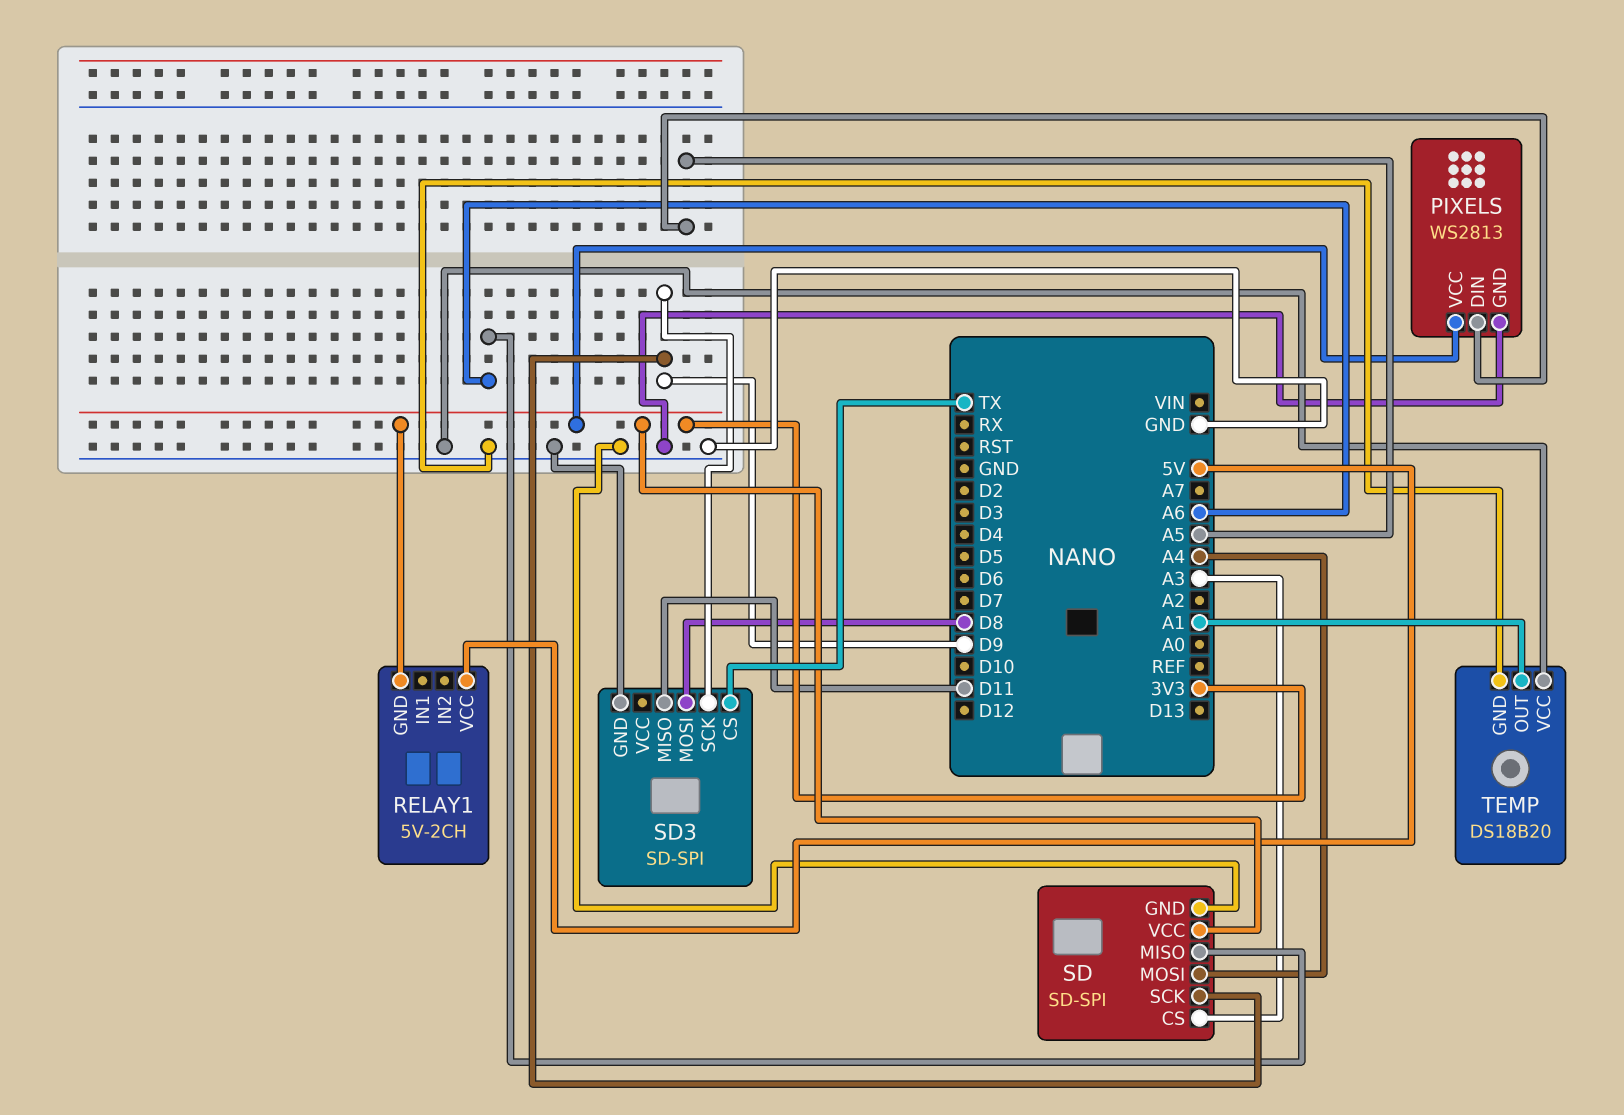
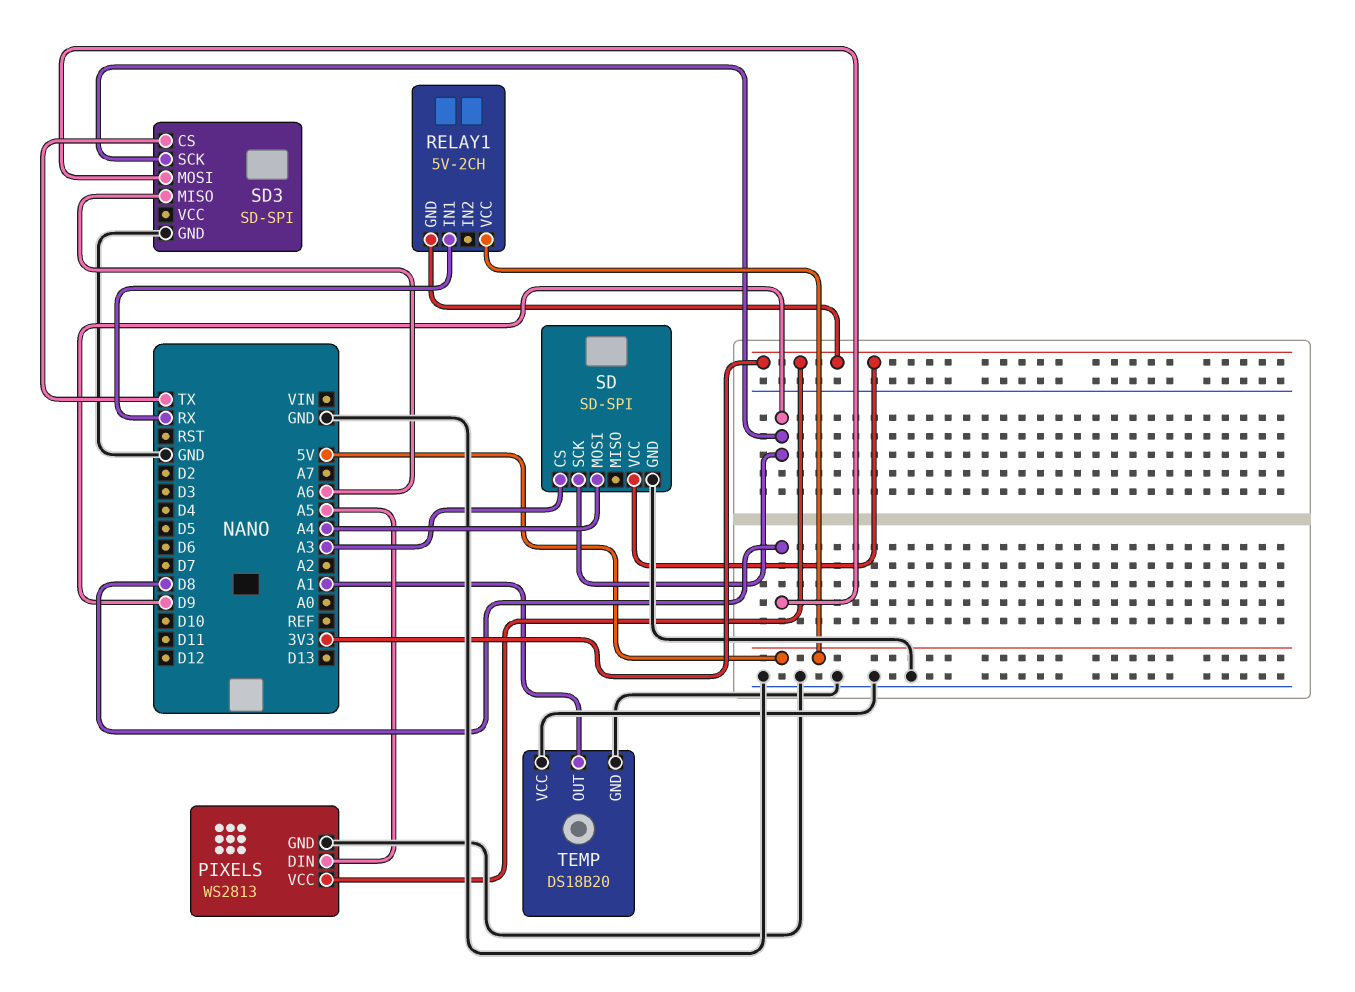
RELAY1 pin IN1: none -> RX
SD pin MISO: A6 -> none
SD3 pin MISO: D11 -> A6

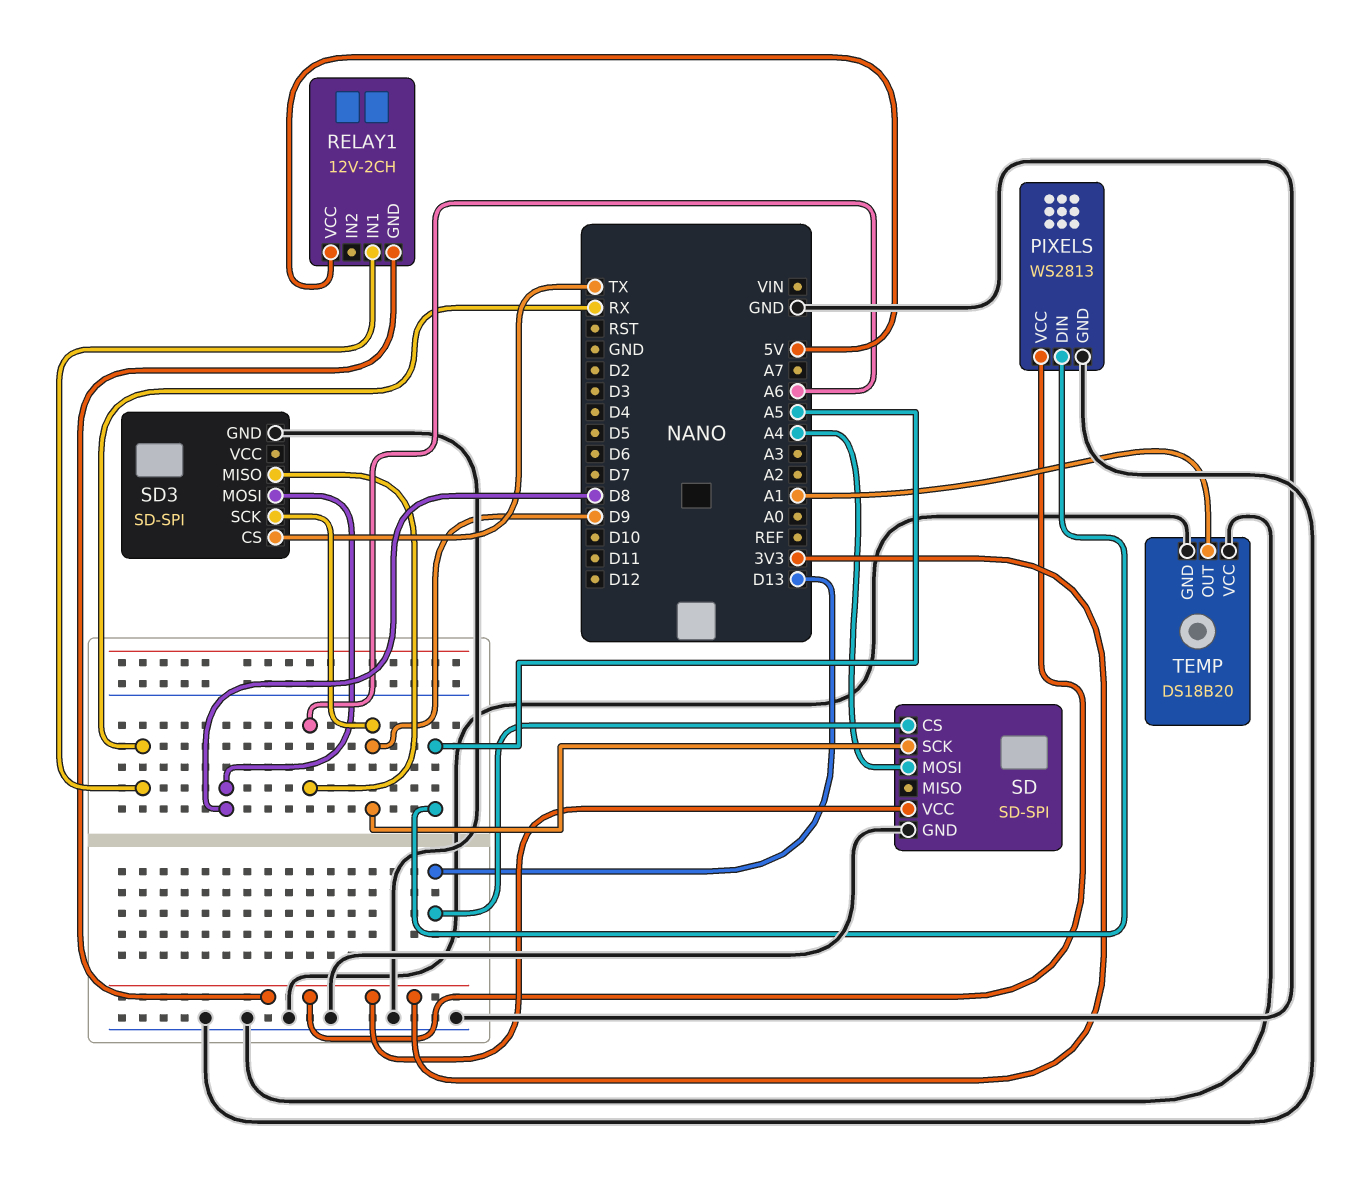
RELAY1: 5V-2CH -> 12V-2CH
SD pin CS: A3 -> D13

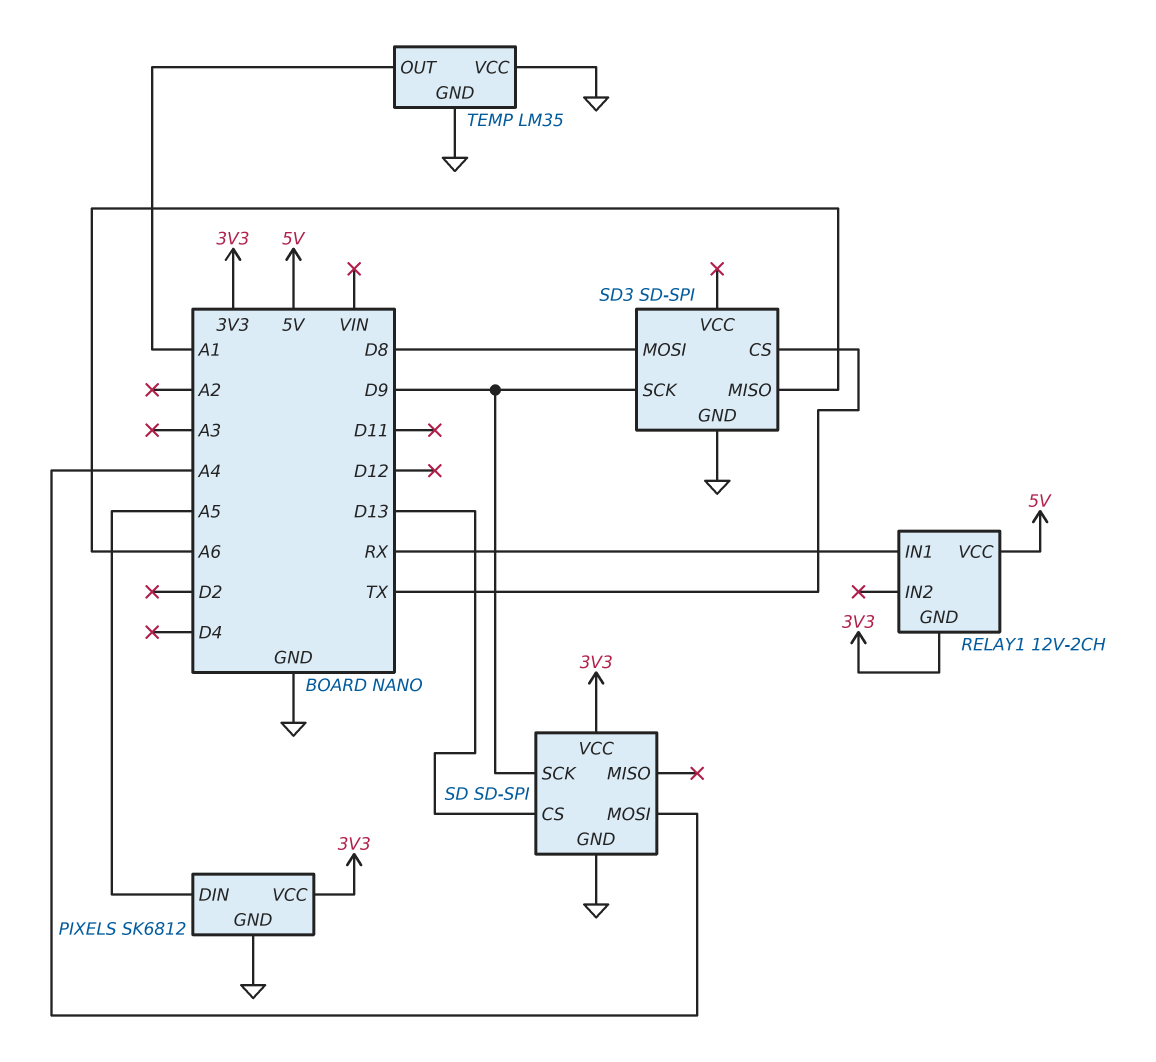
PIXELS: WS2813 -> SK6812
TEMP: DS18B20 -> LM35

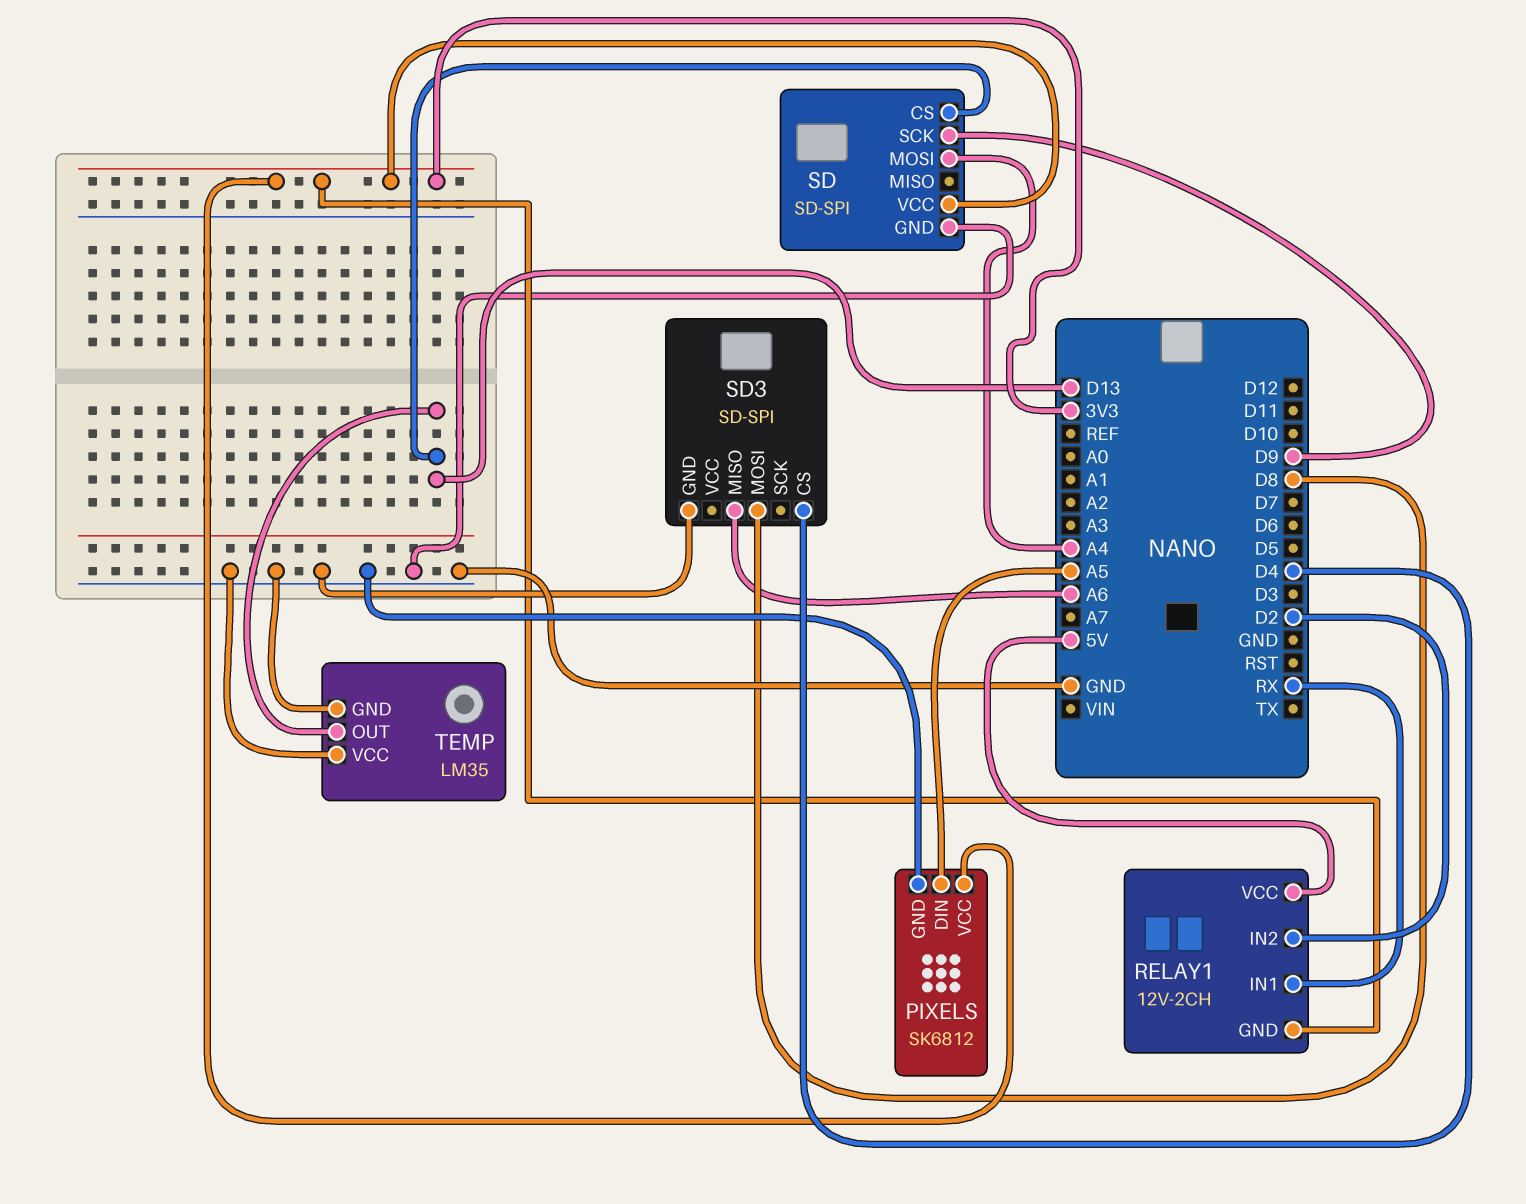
RELAY1 pin IN2: none -> D2
SD3 pin CS: TX -> D4
SD3 pin SCK: D9 -> none
TEMP pin OUT: A1 -> D13

